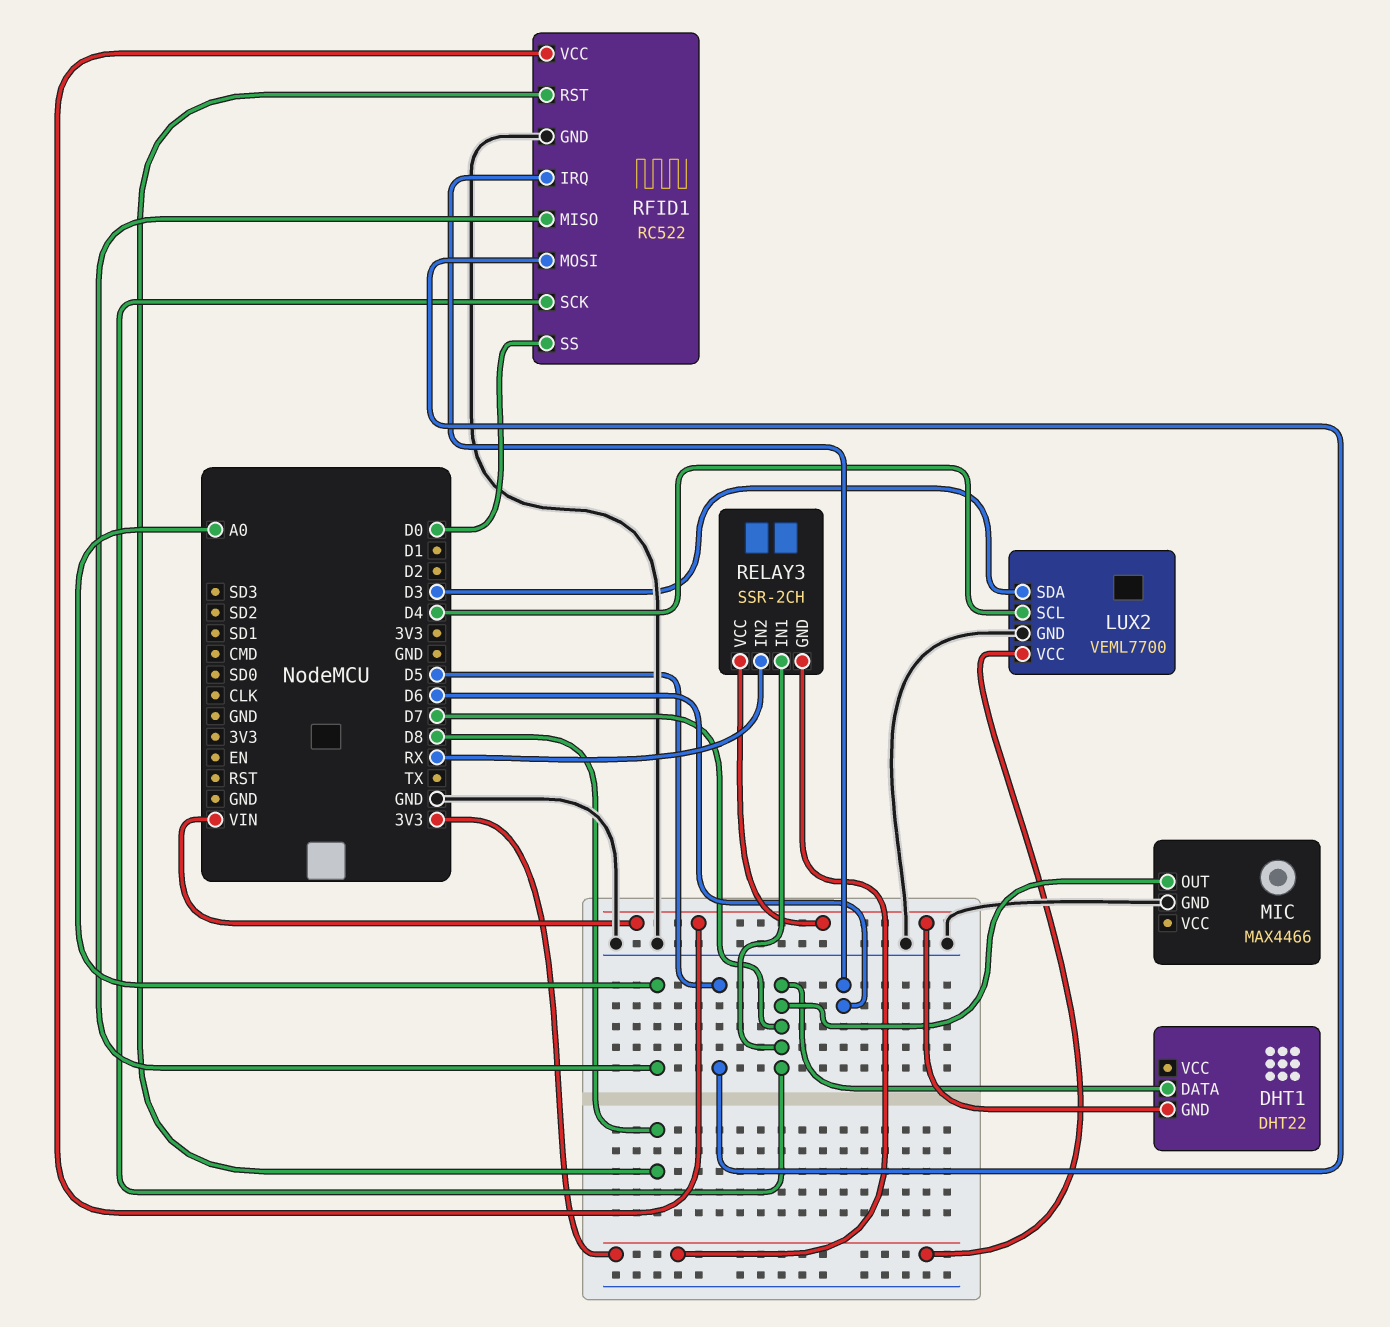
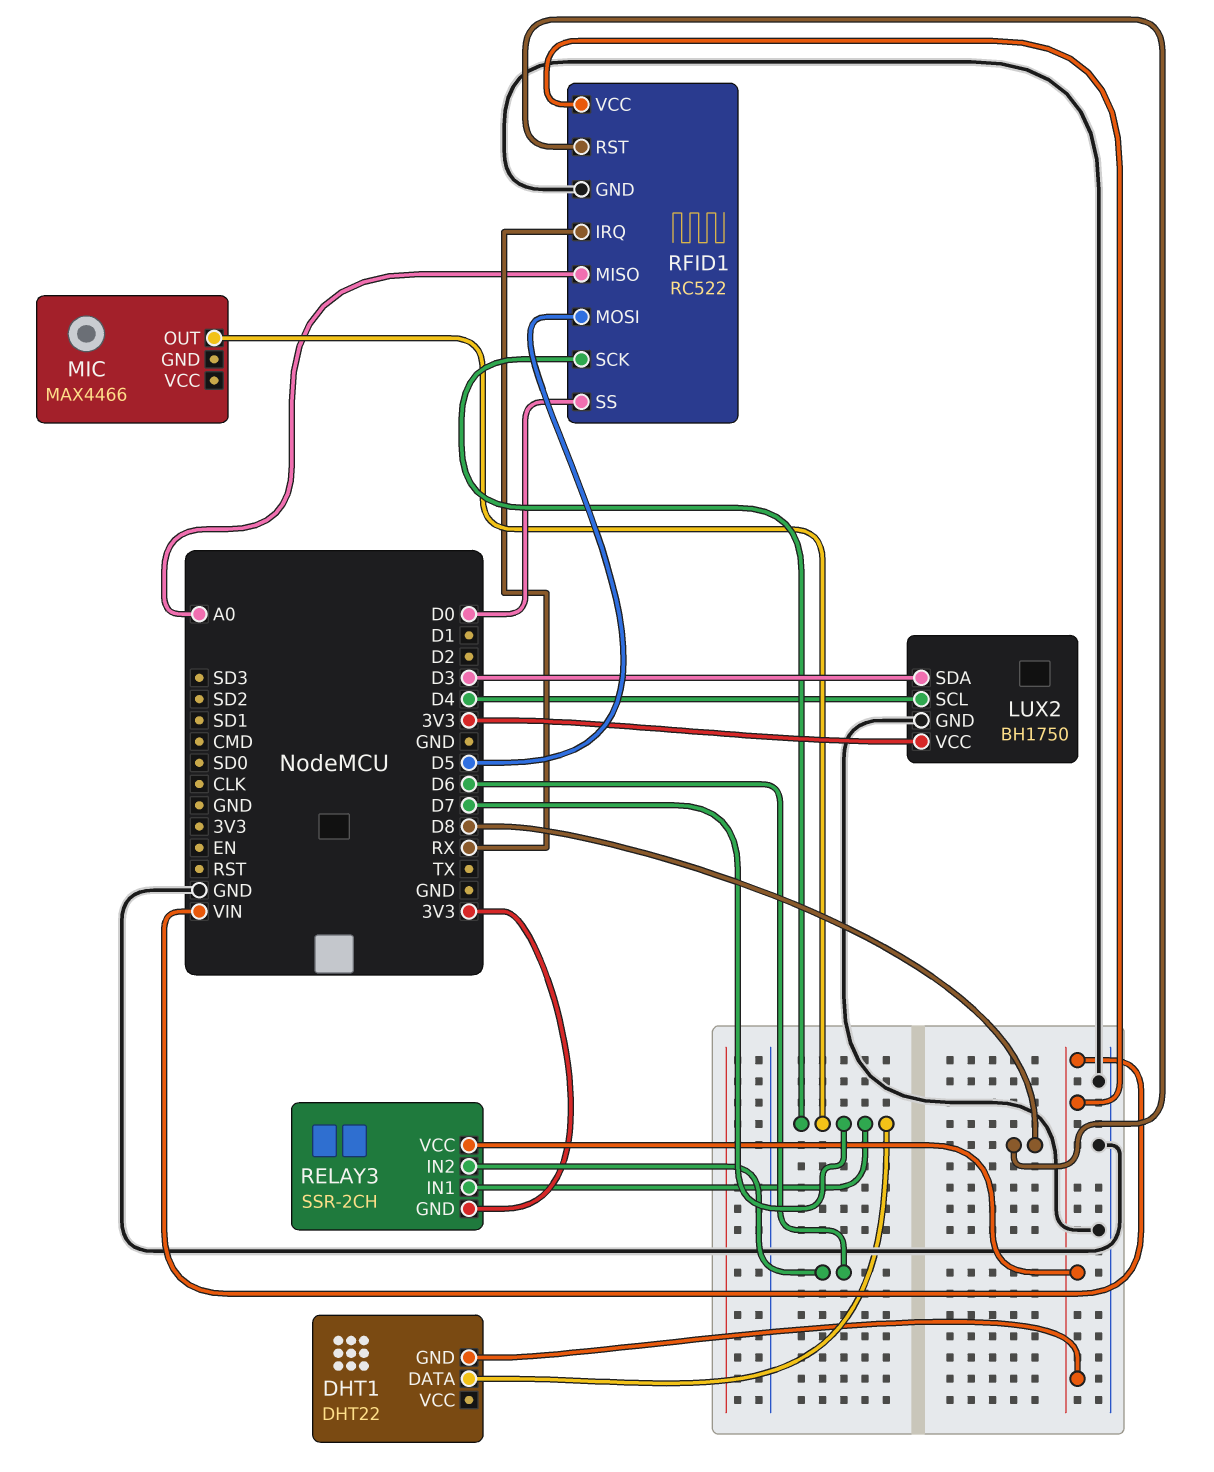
LUX2: VEML7700 -> BH1750
MIC pin GND: GND -> none
RELAY3 pin IN2: RX -> D6
RFID1 pin IRQ: D6 -> RX

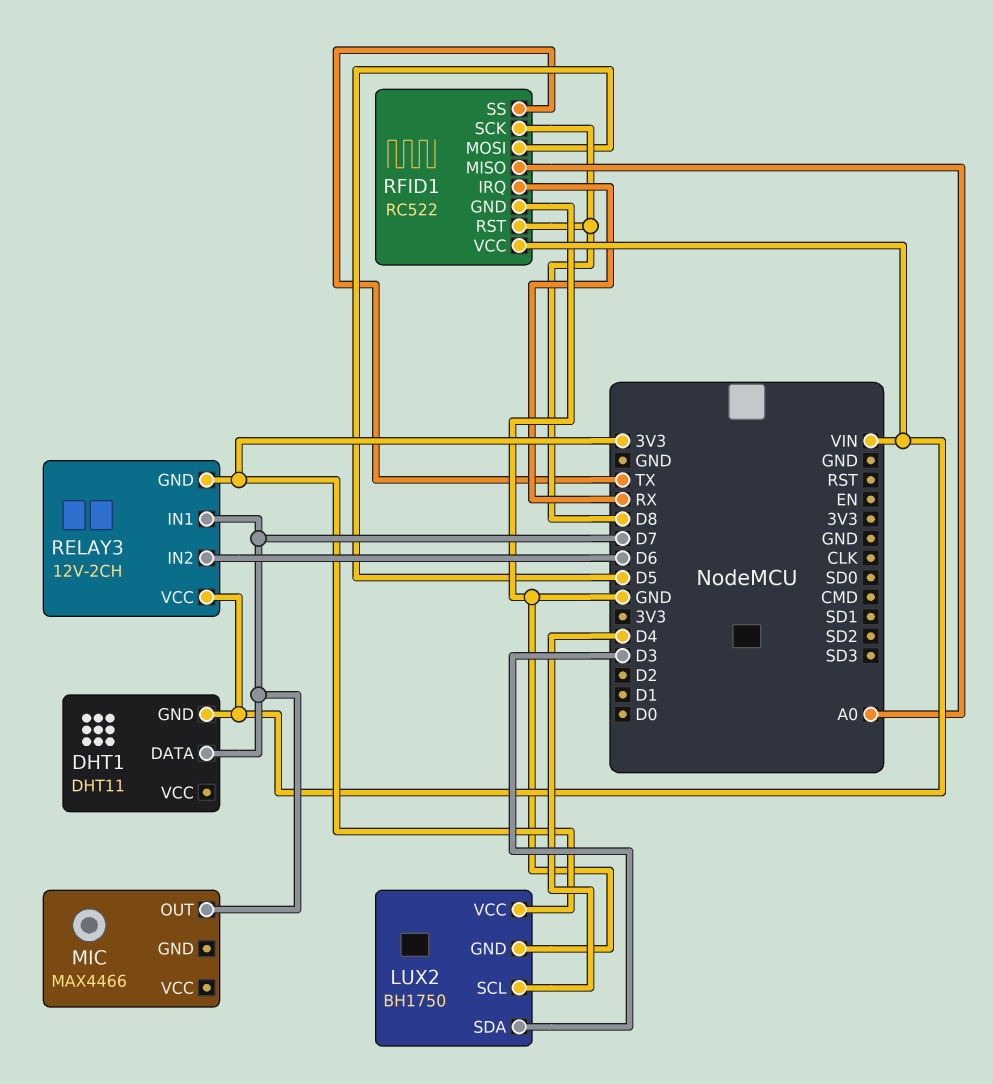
DHT1: DHT22 -> DHT11
RELAY3: SSR-2CH -> 12V-2CH
RFID1 pin SCK: D7 -> D8
RFID1 pin SS: D0 -> TX

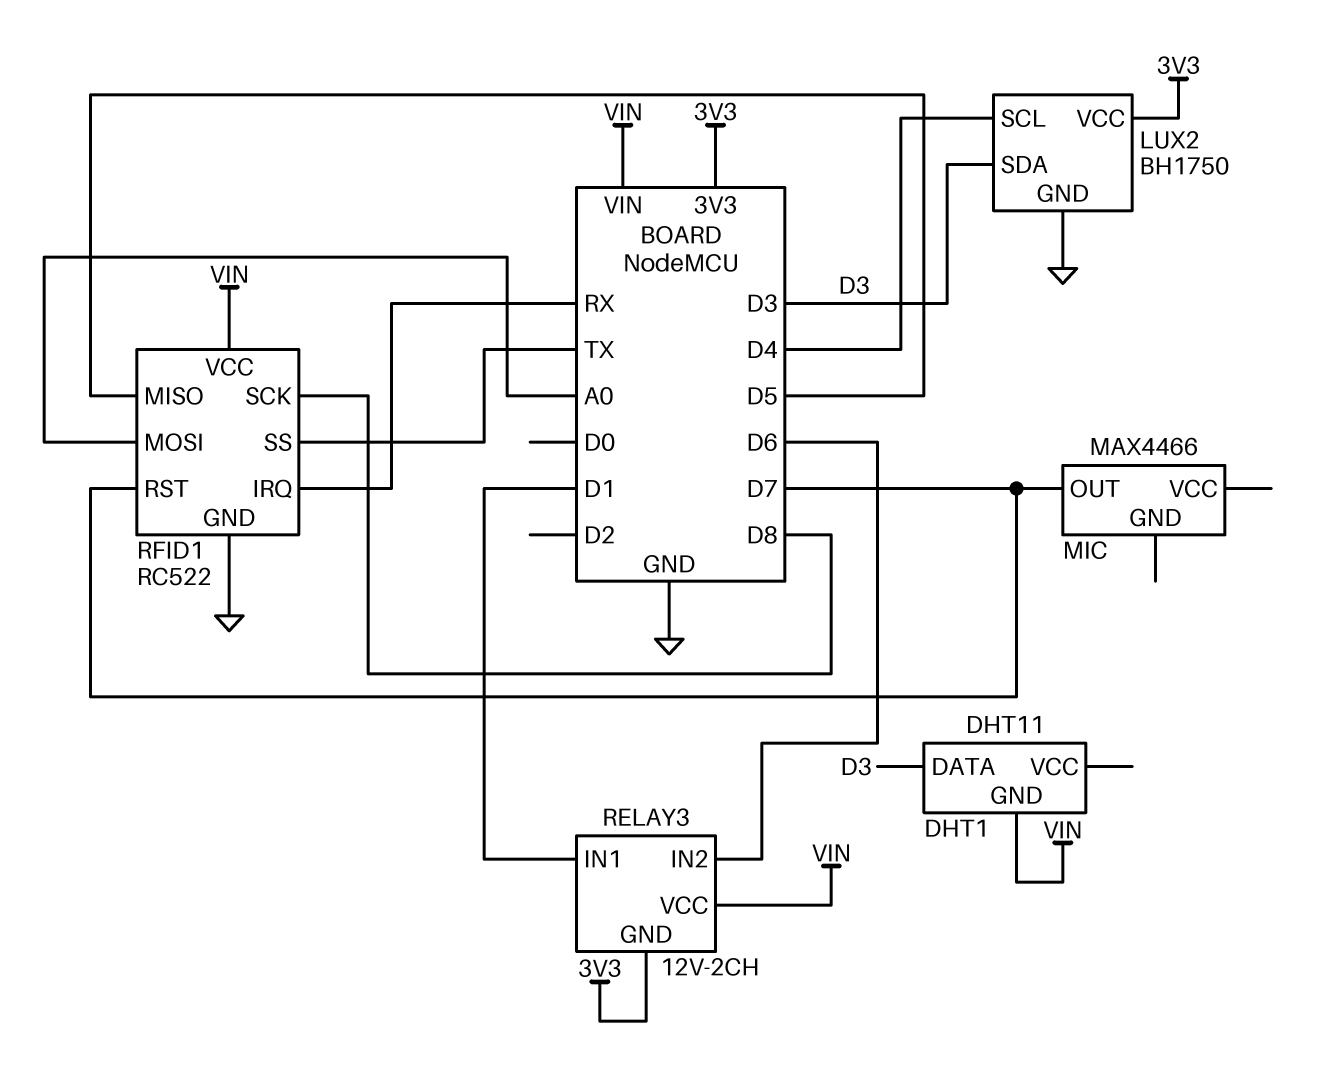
DHT1 pin DATA: D7 -> D3
RELAY3 pin IN1: D7 -> D1
RFID1 pin MISO: A0 -> D5
RFID1 pin MOSI: D5 -> A0
RFID1 pin RST: D8 -> D7

